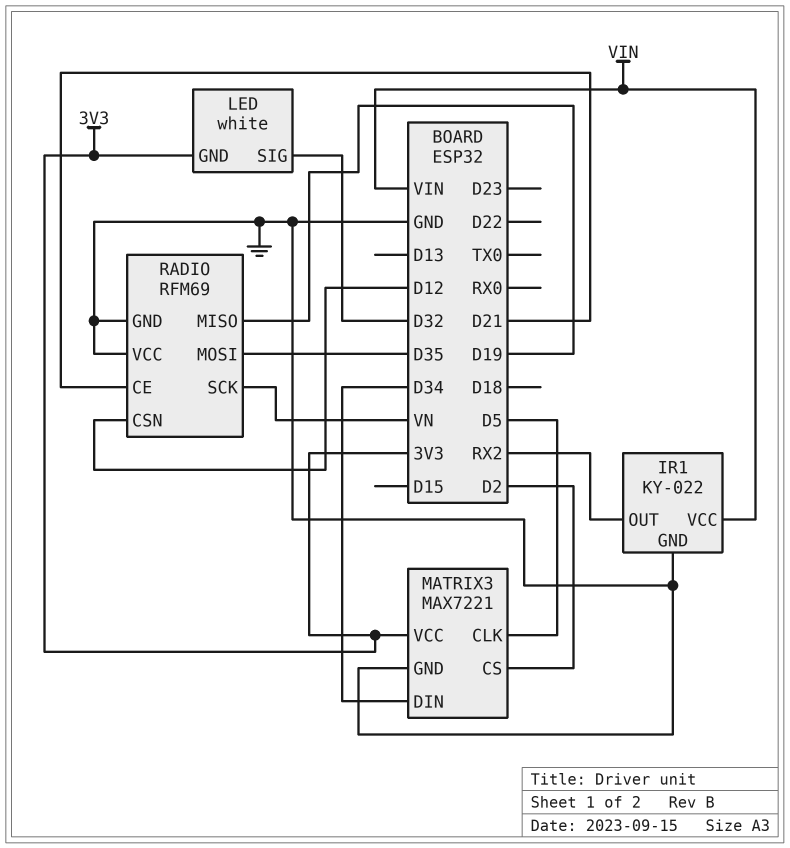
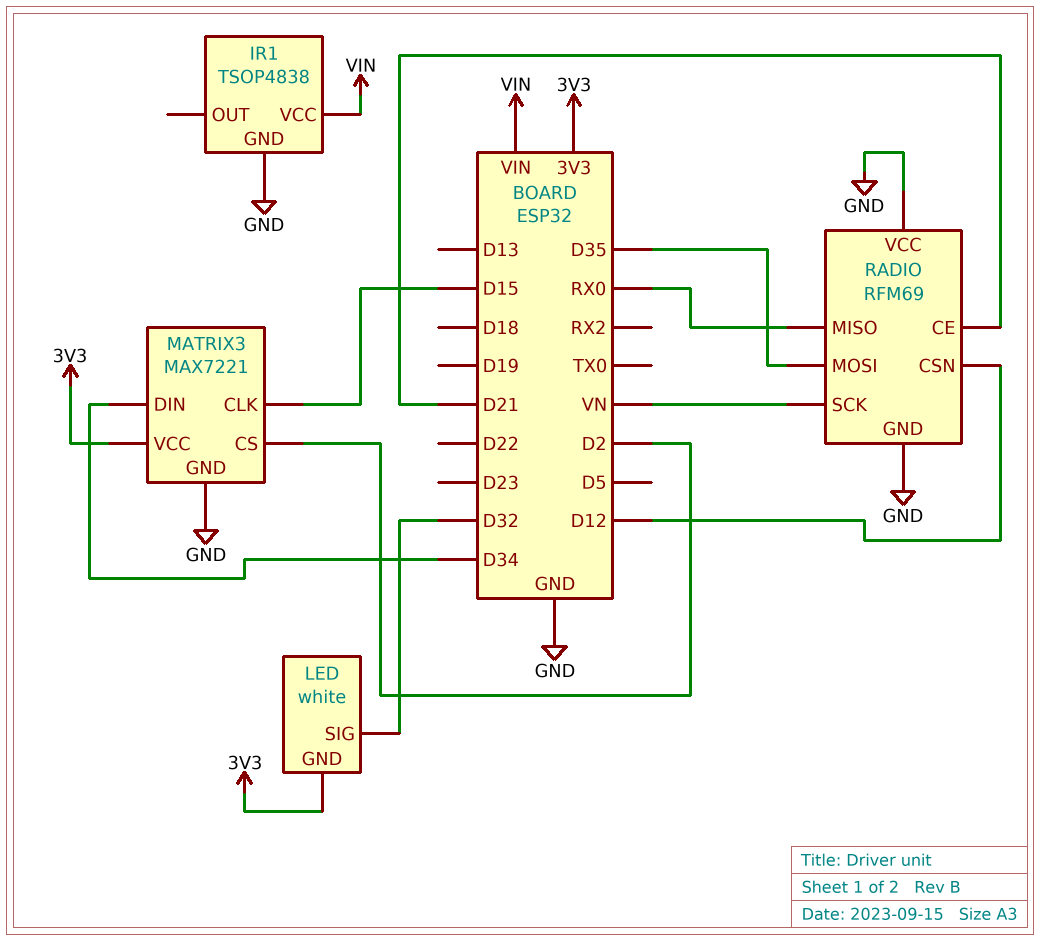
IR1: KY-022 -> TSOP4838
IR1 pin OUT: RX2 -> none
MATRIX3 pin CLK: D5 -> D15
RADIO pin MISO: D19 -> RX0

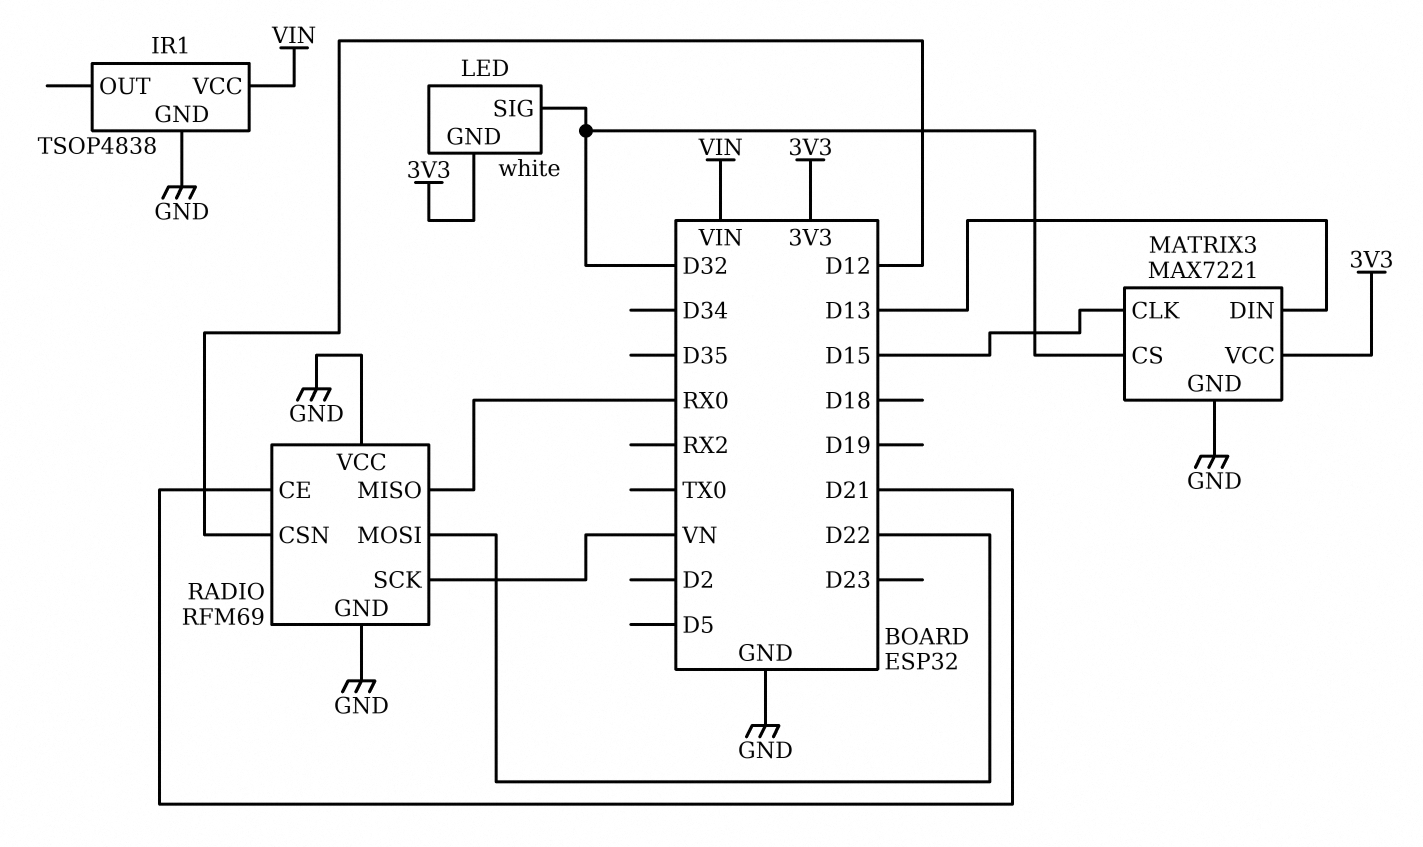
MATRIX3 pin CS: D2 -> D32
MATRIX3 pin DIN: D34 -> D13
RADIO pin MOSI: D35 -> D22

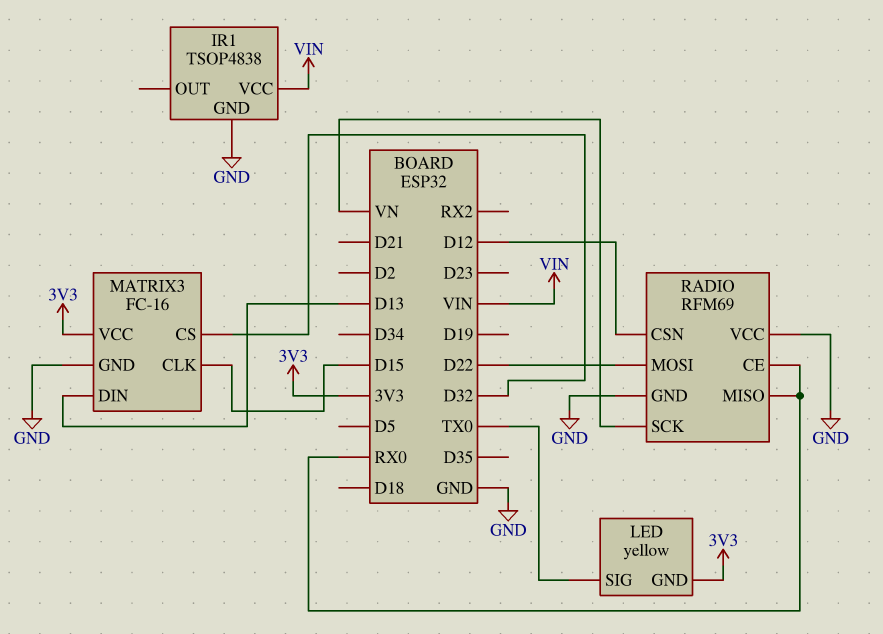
LED: white -> yellow
LED pin SIG: D32 -> TX0
MATRIX3: MAX7221 -> FC-16
RADIO pin CE: D21 -> RX0

